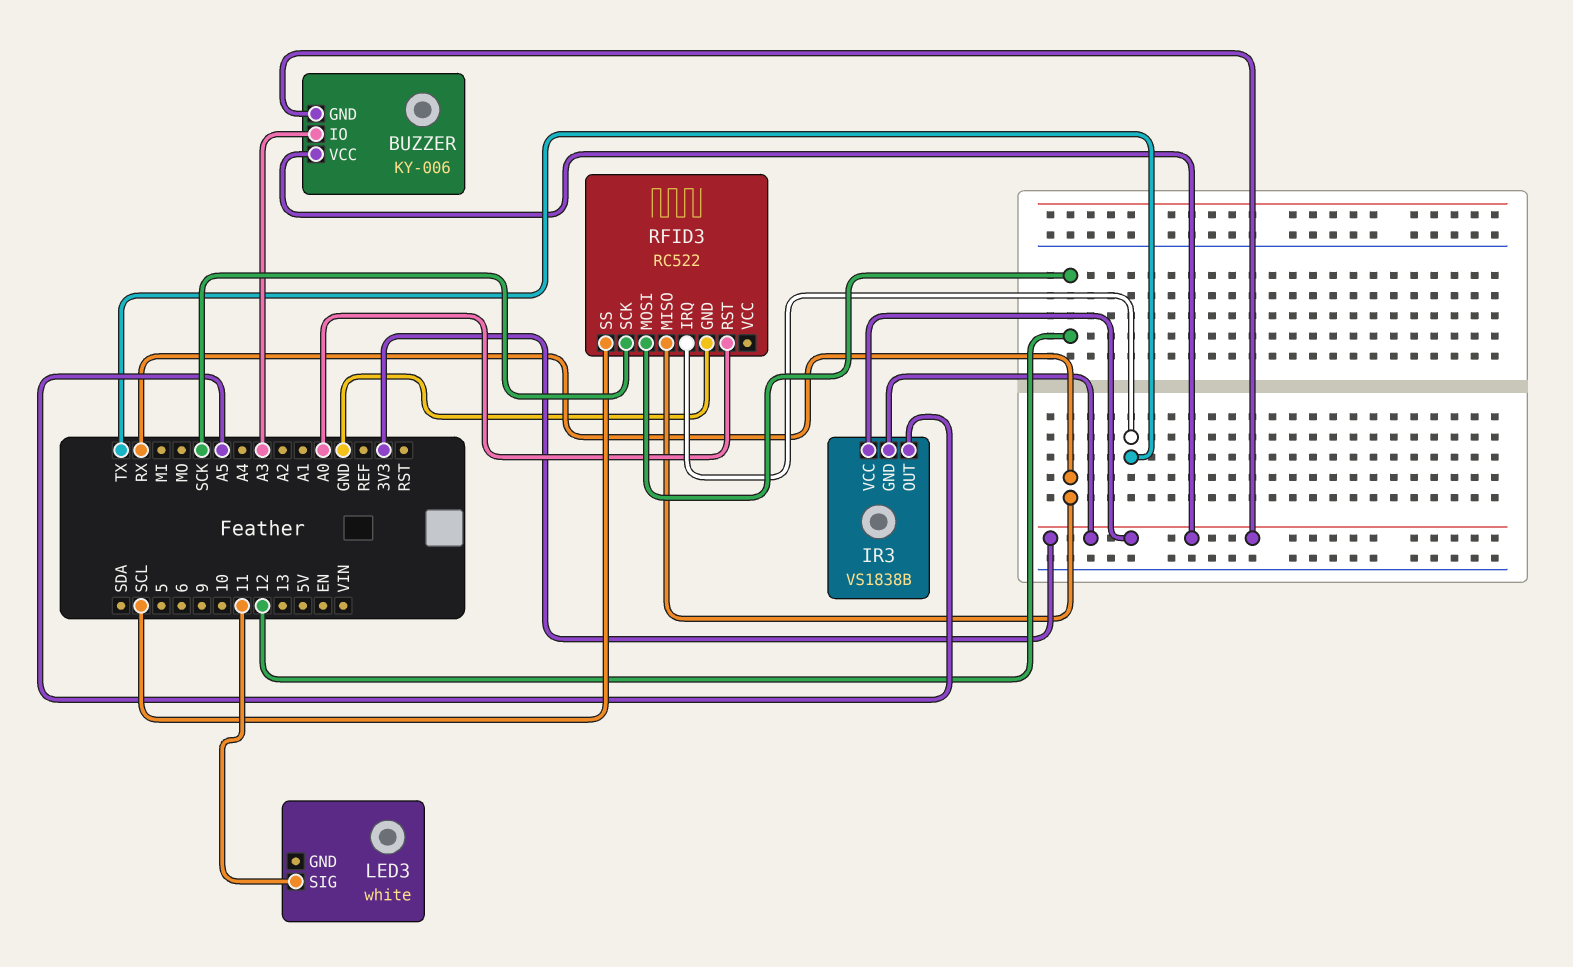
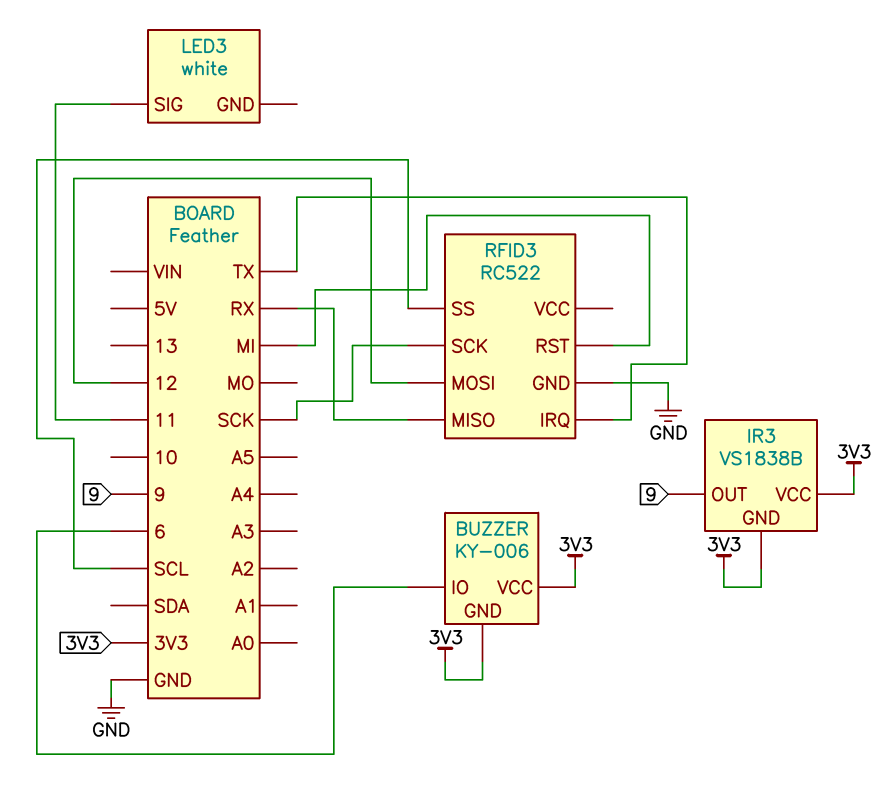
BUZZER pin IO: A3 -> 6
IR3 pin OUT: A5 -> 9
RFID3 pin RST: A0 -> MI

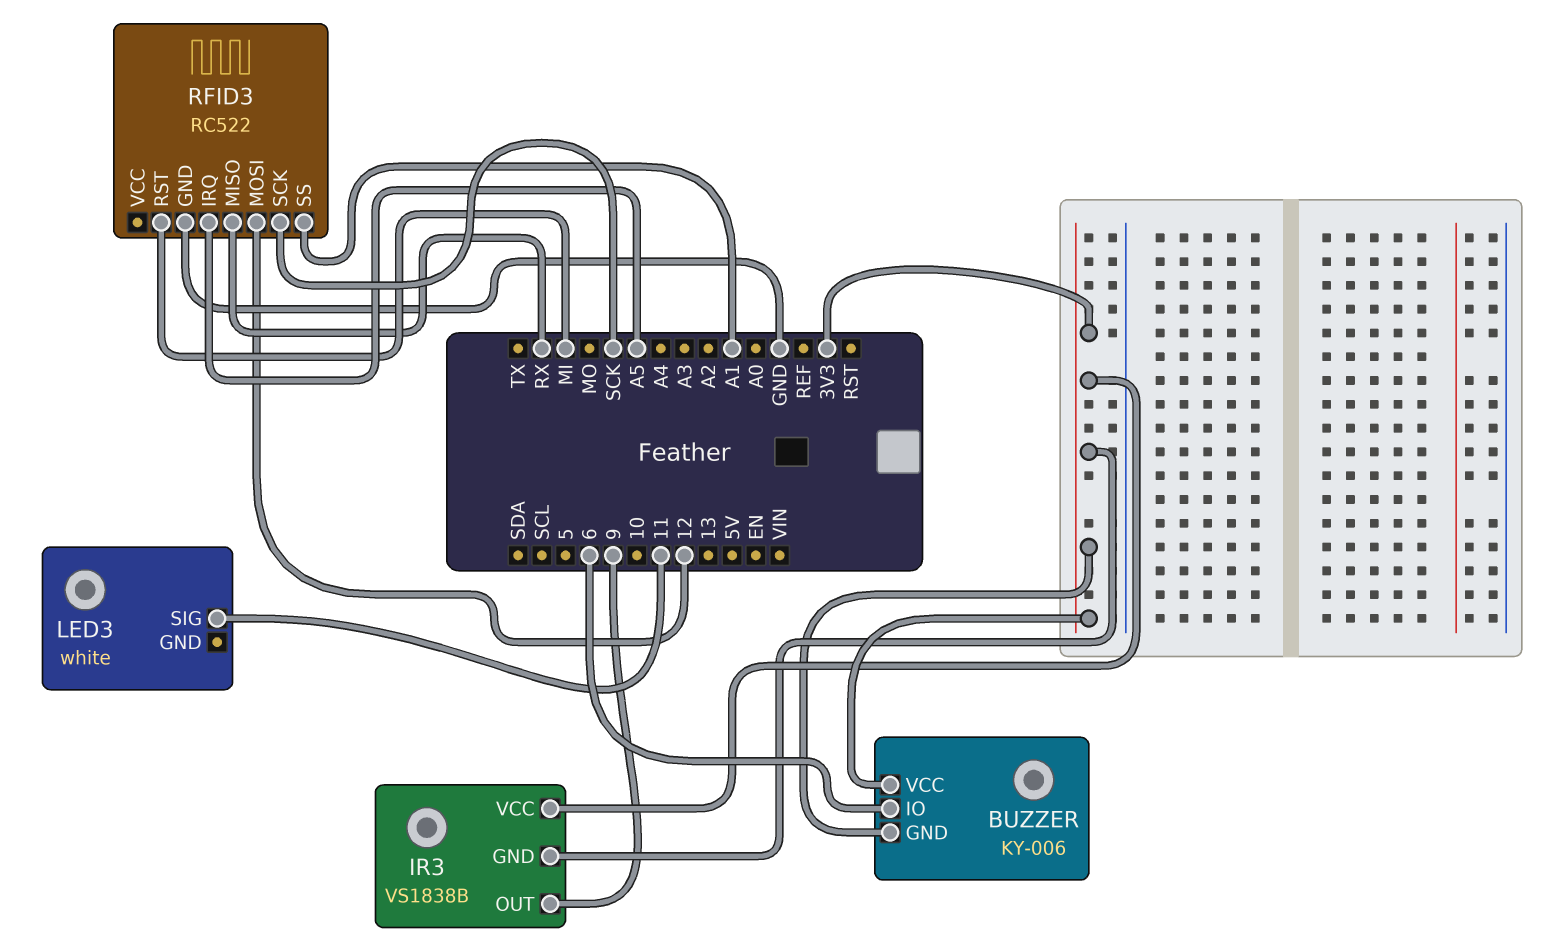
RFID3 pin IRQ: TX -> A5
RFID3 pin SS: SCL -> A1

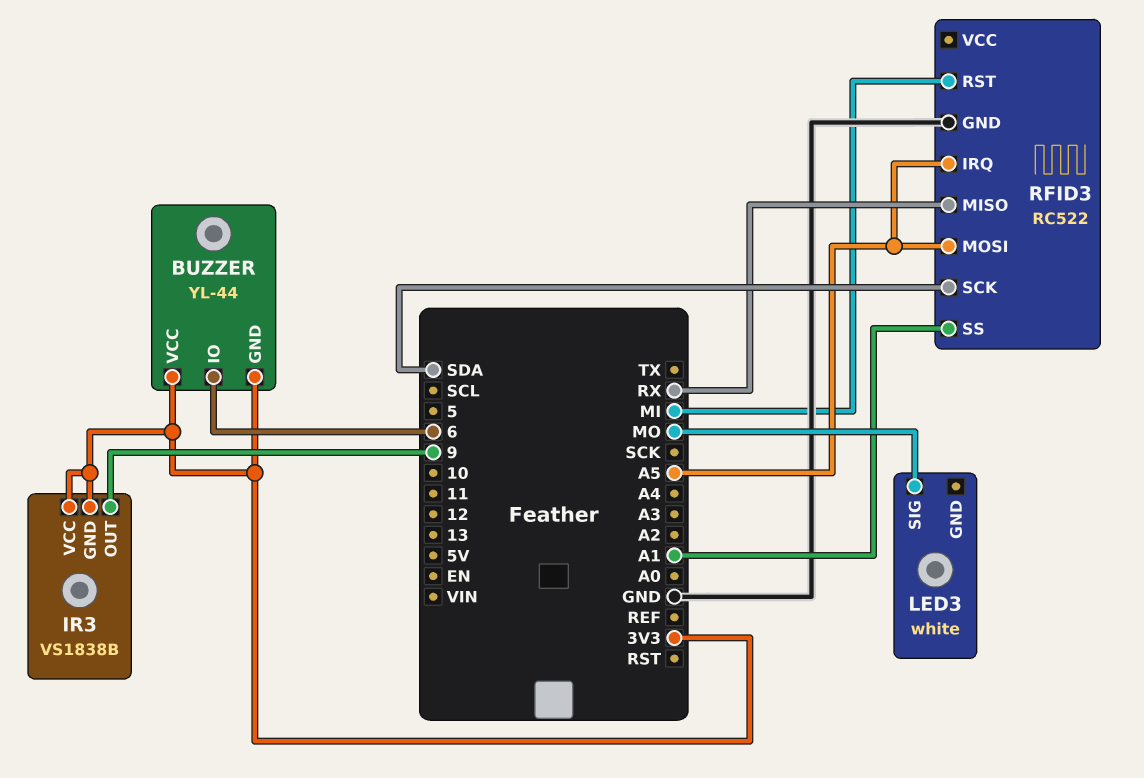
BUZZER: KY-006 -> YL-44
LED3 pin SIG: 11 -> MO
RFID3 pin MOSI: 12 -> A5
RFID3 pin SCK: SCK -> SDA

